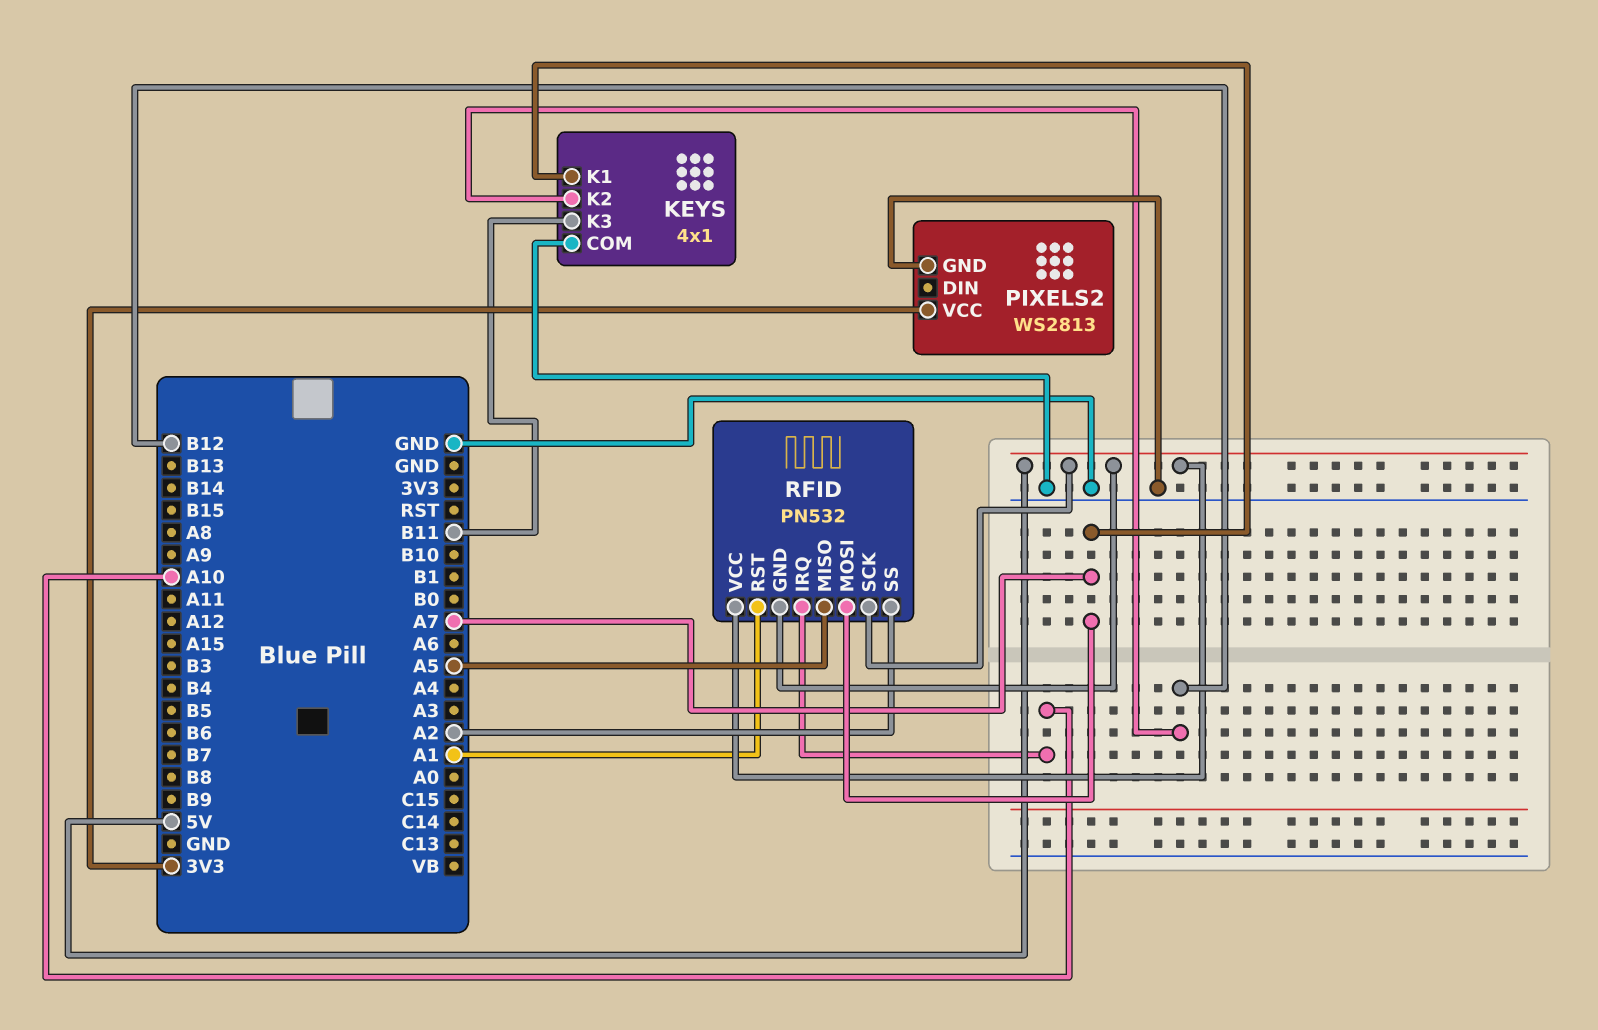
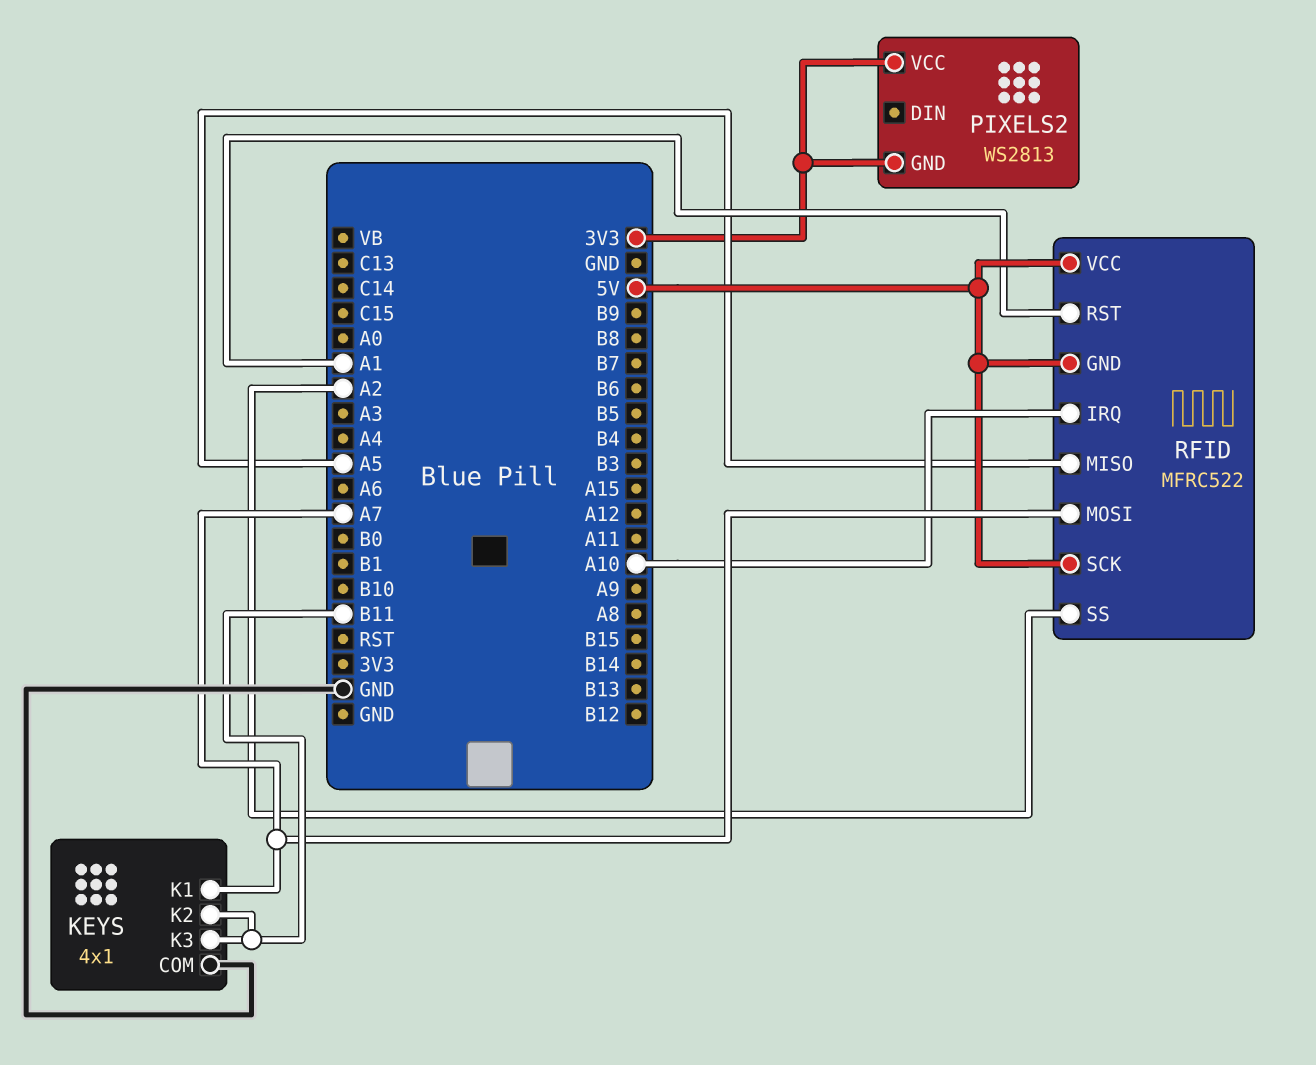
KEYS pin K2: B12 -> B11
PIXELS2 pin GND: GND -> 3V3
RFID: PN532 -> MFRC522

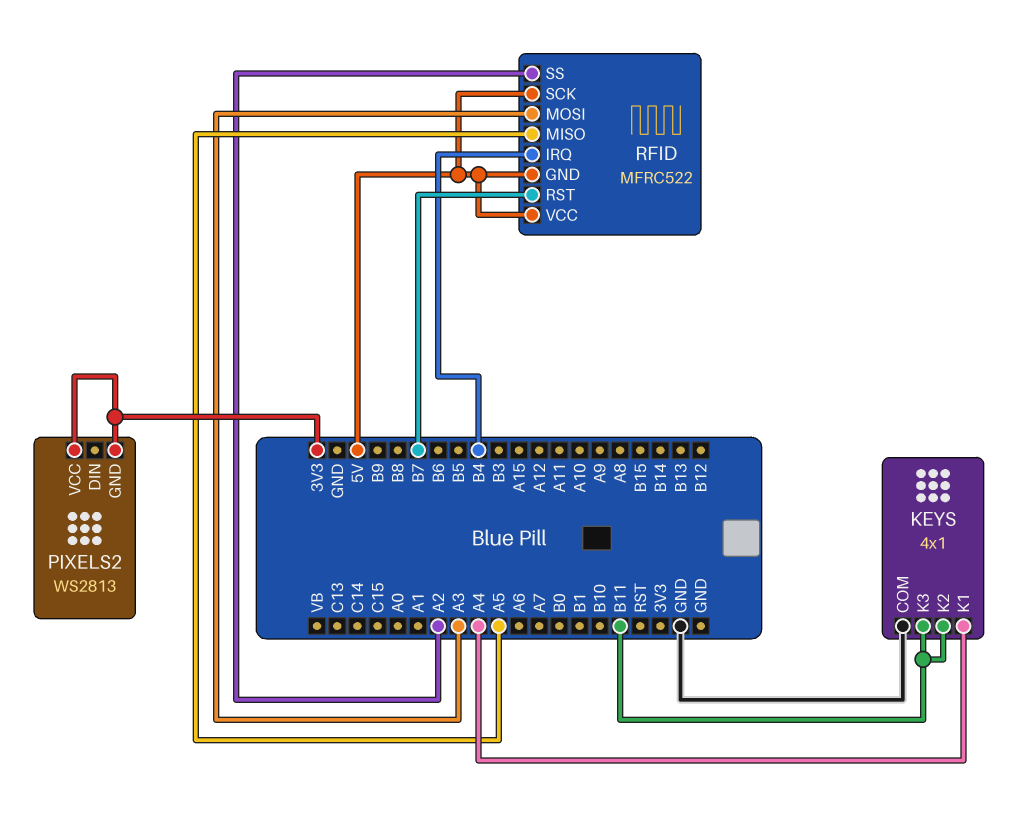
KEYS pin K1: A7 -> A4
RFID pin IRQ: A10 -> B4
RFID pin MOSI: A7 -> A3
RFID pin RST: A1 -> B7

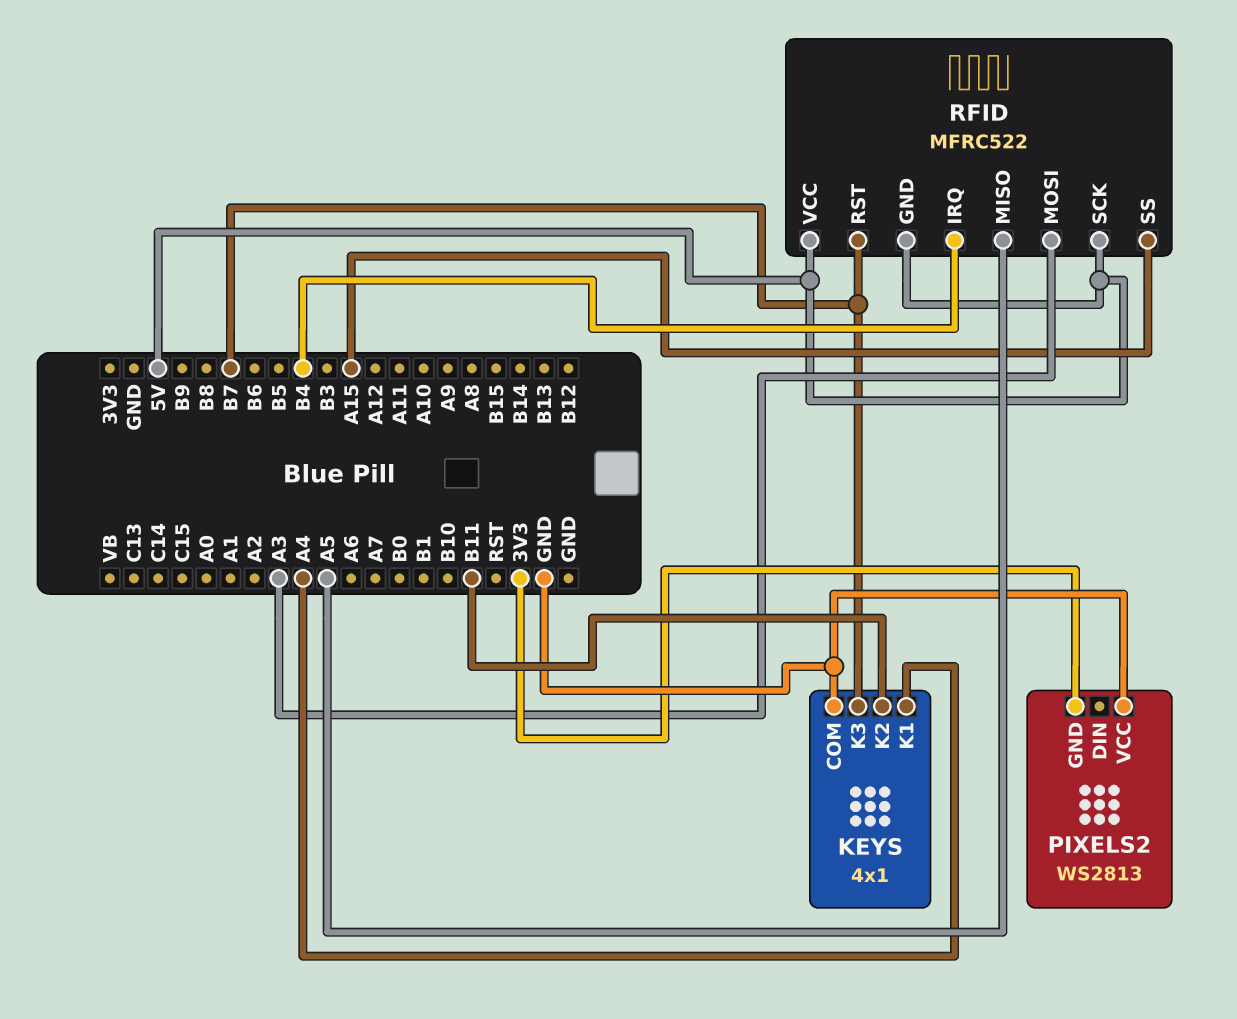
KEYS pin K3: B11 -> B7
PIXELS2 pin VCC: 3V3 -> GND
RFID pin SS: A2 -> A15

